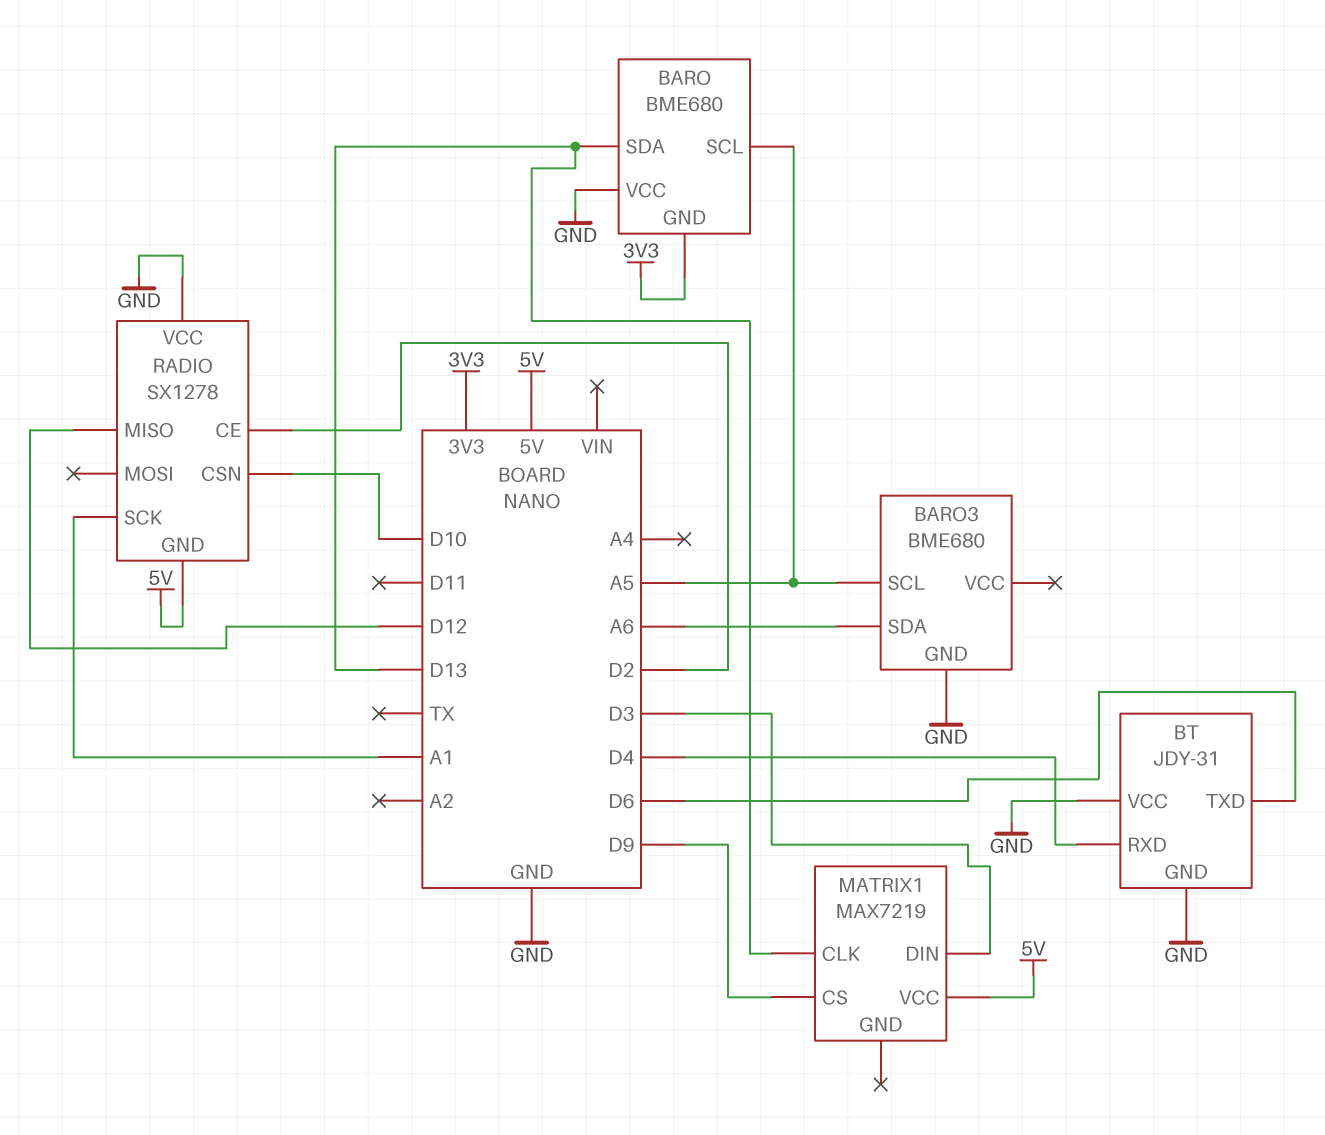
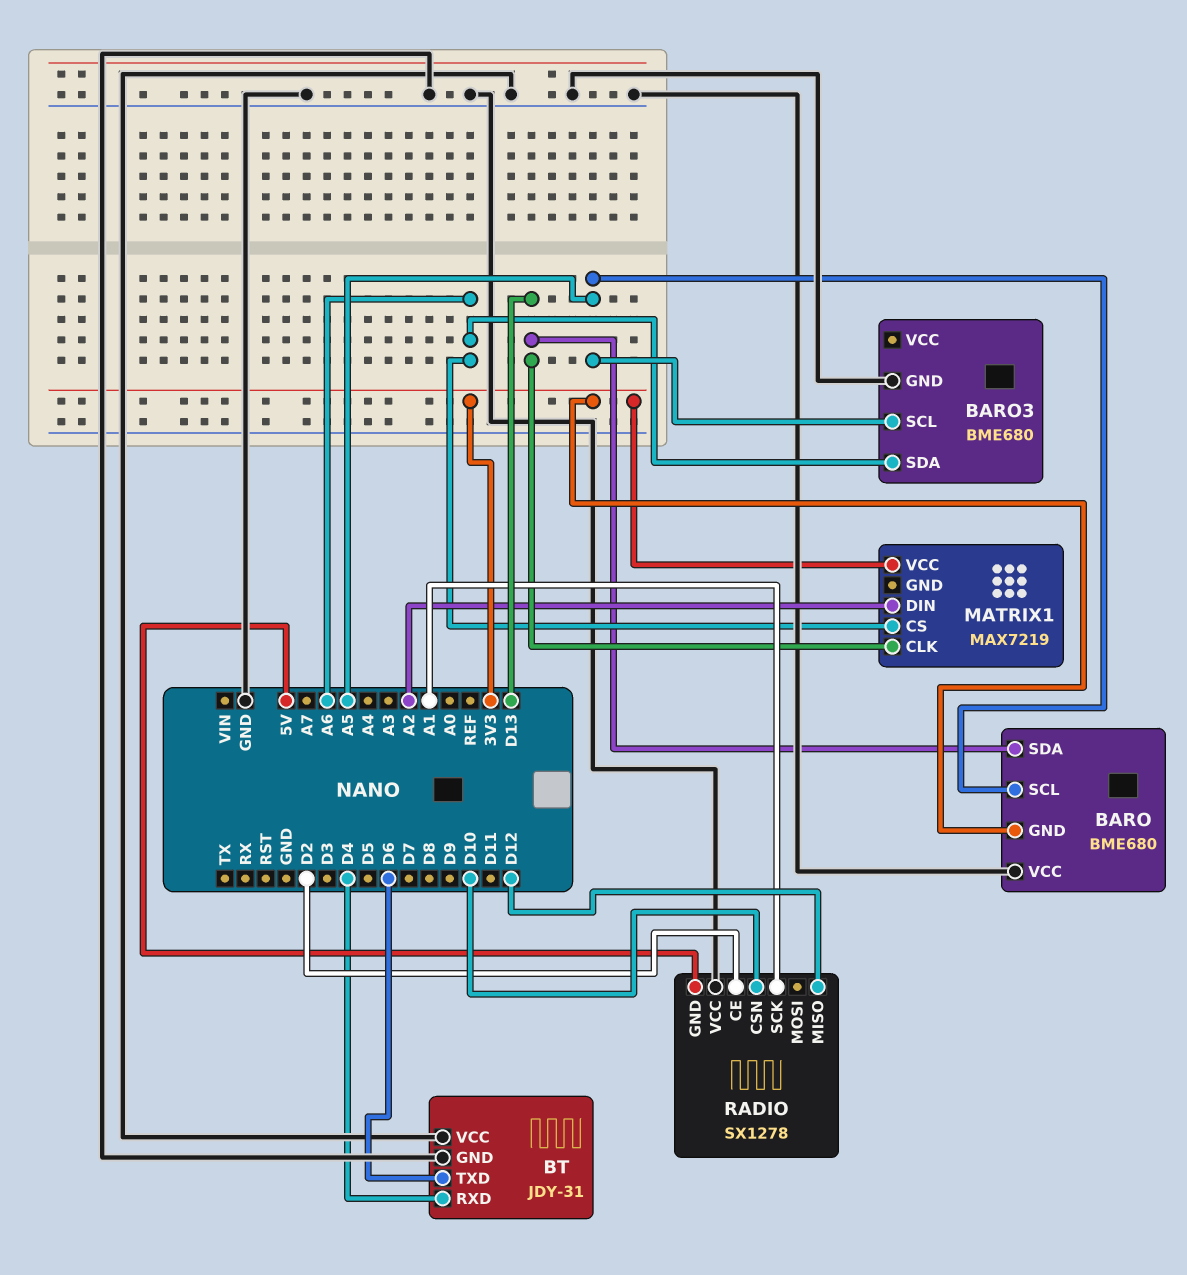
MATRIX1 pin CS: D9 -> A6
MATRIX1 pin DIN: D3 -> A2
MATRIX1 pin VCC: 5V -> 3V3

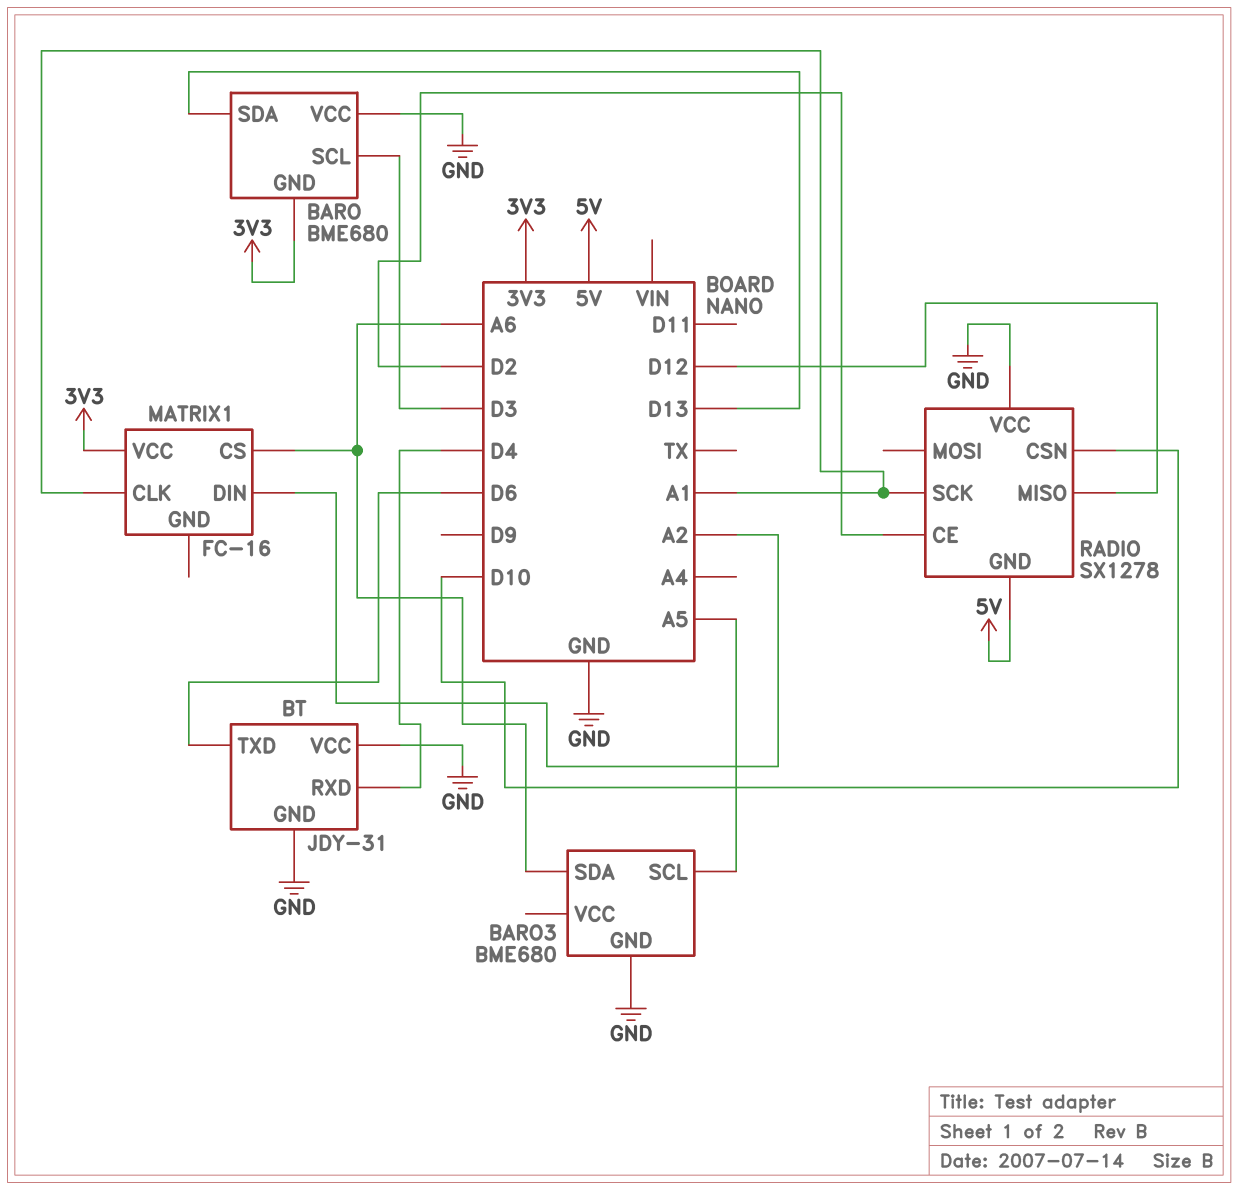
BARO pin SCL: A5 -> D3
MATRIX1: MAX7219 -> FC-16
MATRIX1 pin CLK: D13 -> A1

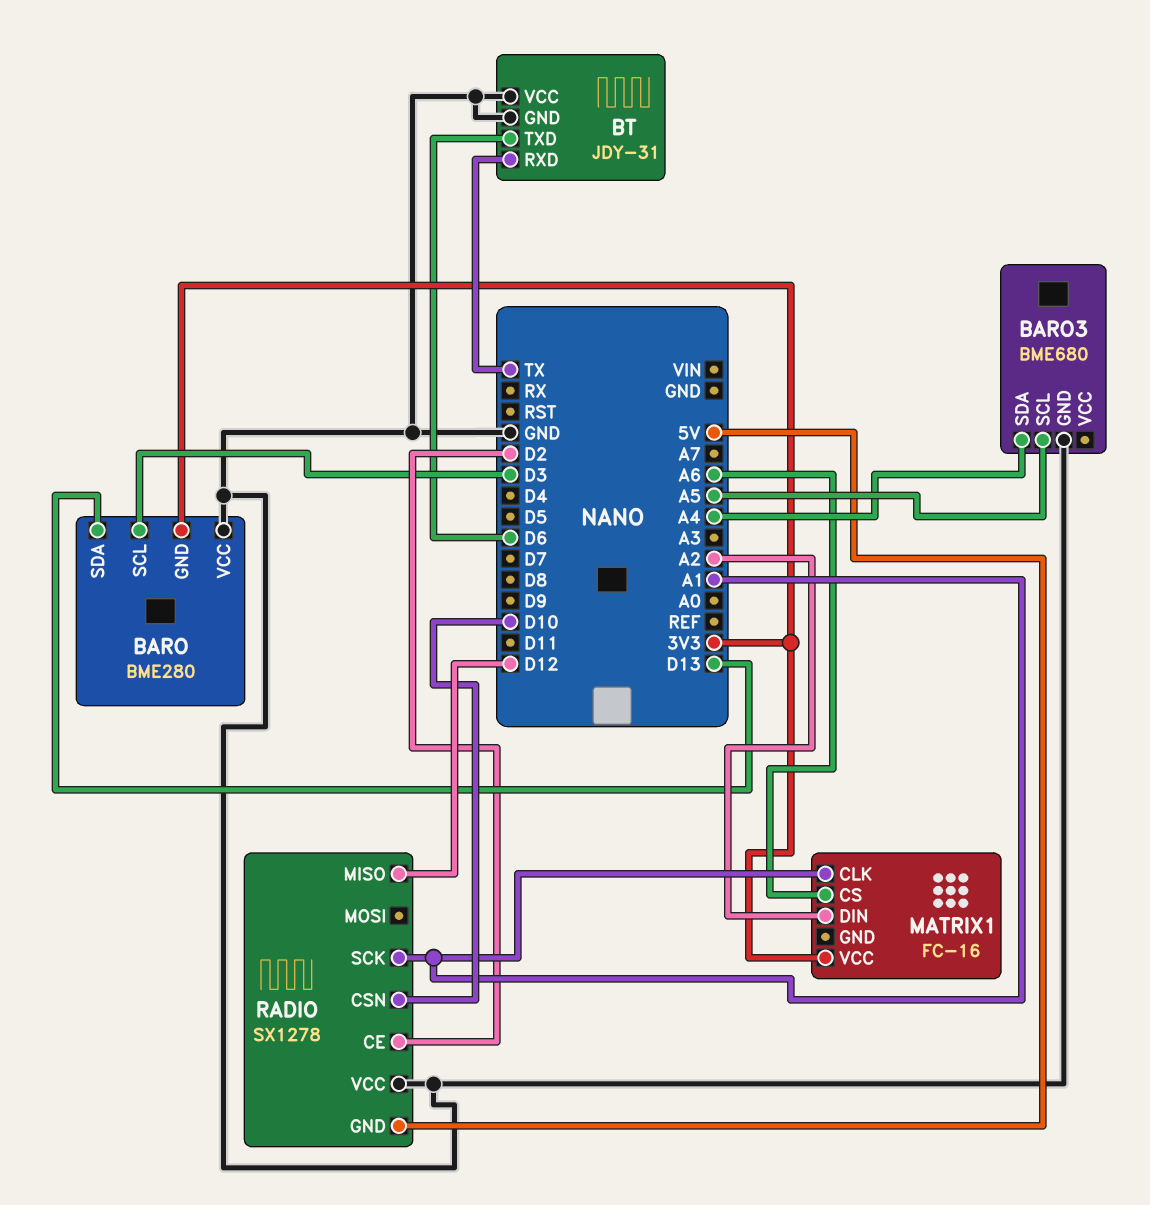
BARO: BME680 -> BME280
BARO3 pin SDA: A6 -> A4
BT pin RXD: D4 -> TX

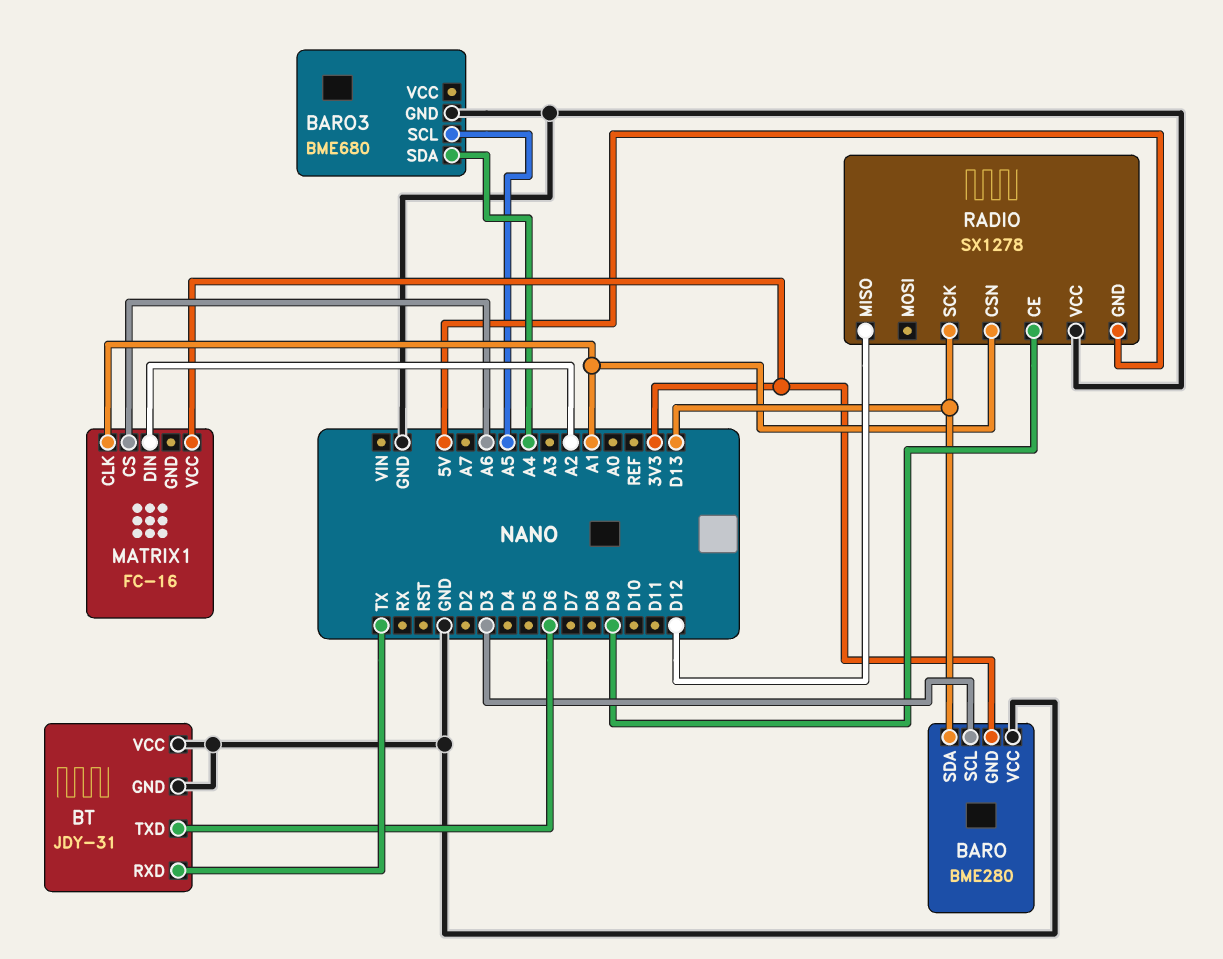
RADIO pin CE: D2 -> D9
RADIO pin CSN: D10 -> A1
RADIO pin SCK: A1 -> D13

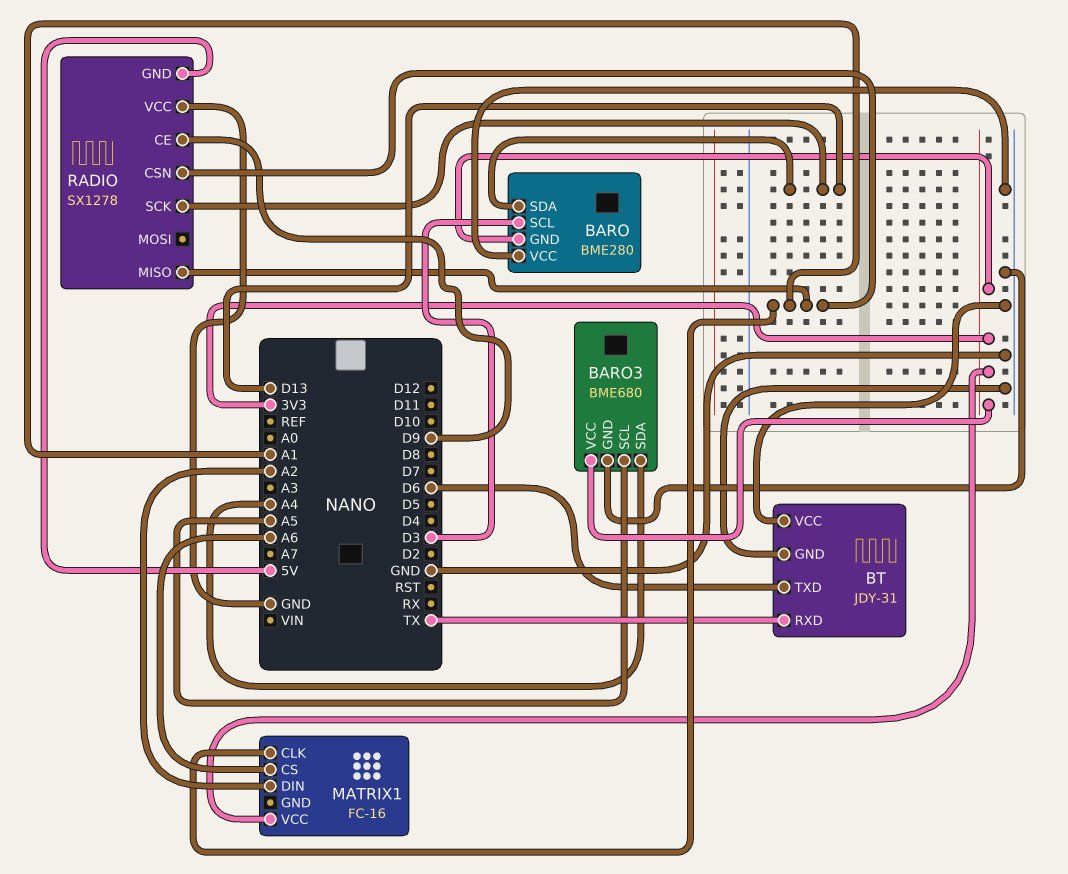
BARO3 pin VCC: none -> 3V3
RADIO pin MISO: D12 -> A1

